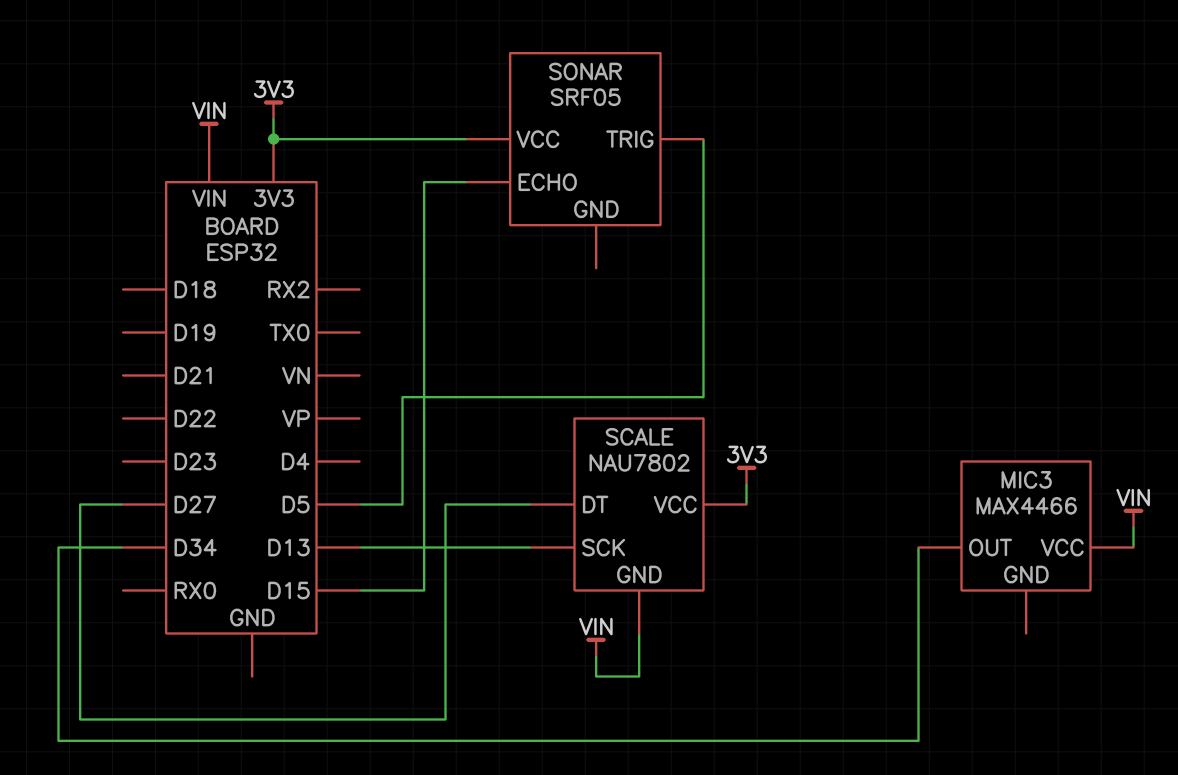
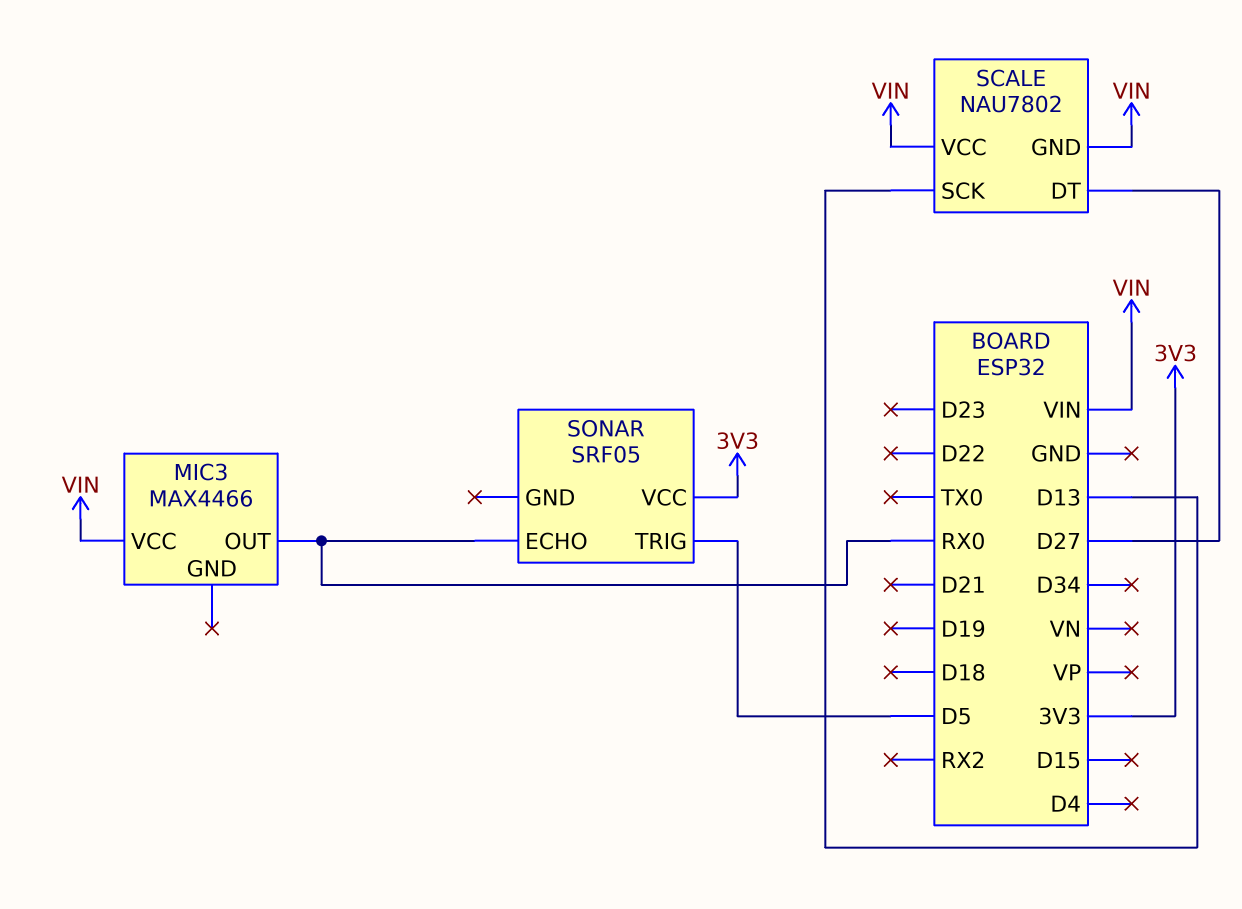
MIC3 pin OUT: D34 -> RX0
SCALE pin VCC: 3V3 -> VIN
SONAR pin ECHO: D15 -> RX0

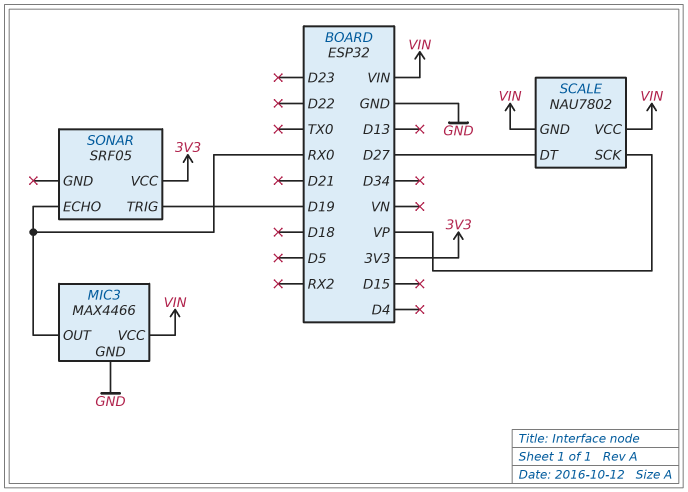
MIC3 pin GND: none -> GND
SCALE pin SCK: D13 -> VP
SONAR pin TRIG: D5 -> D19

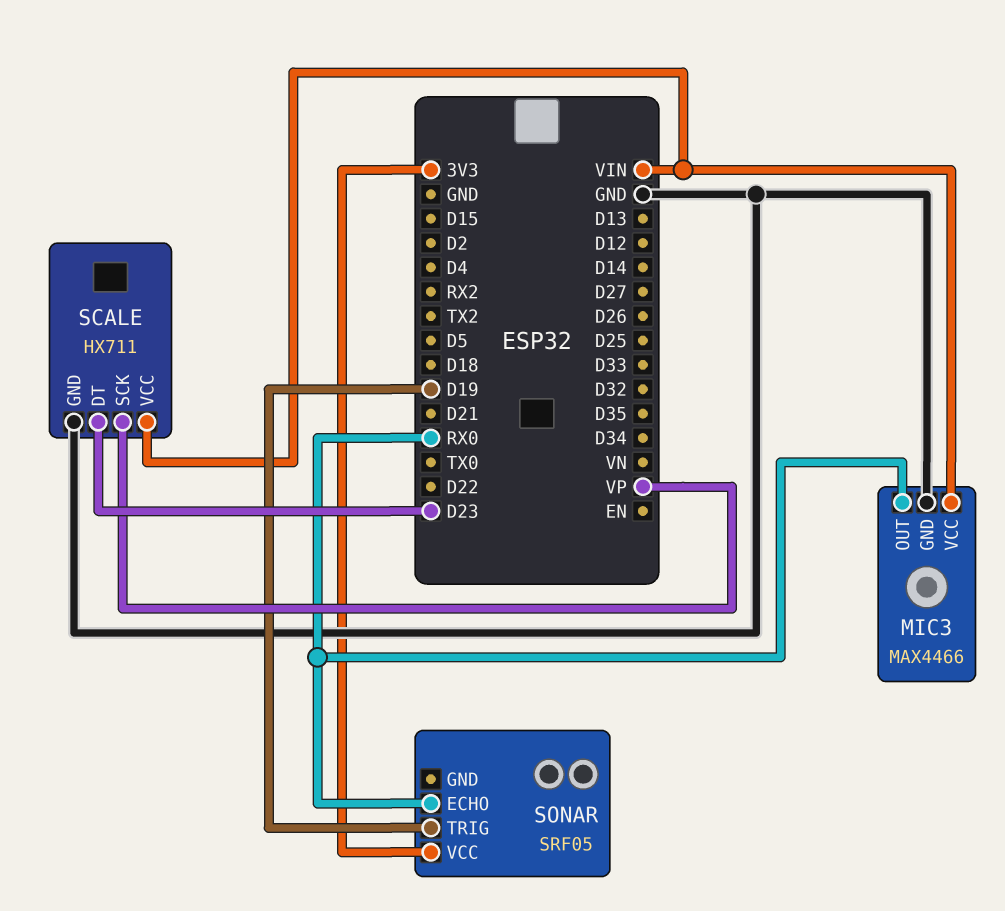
SCALE: NAU7802 -> HX711
SCALE pin DT: D27 -> D23
SCALE pin GND: VIN -> GND

